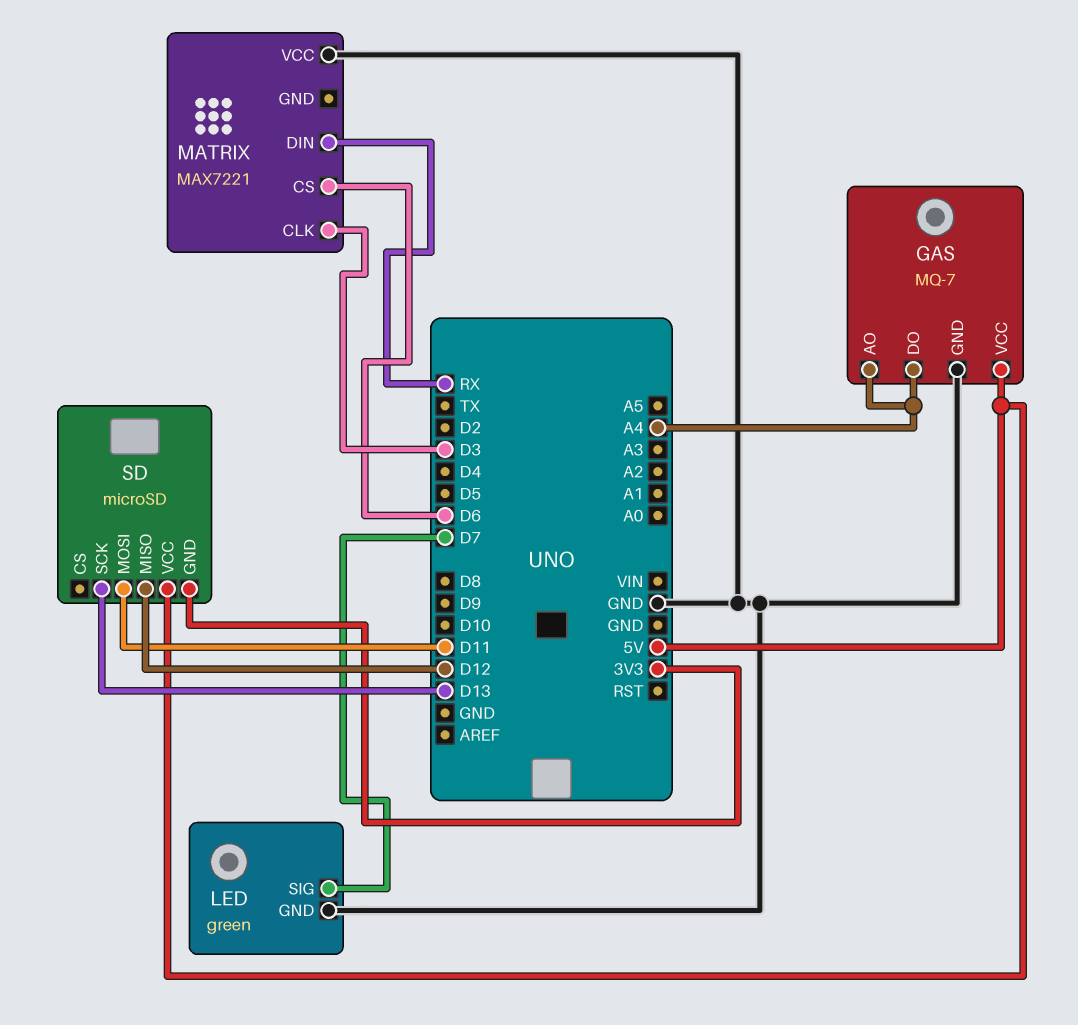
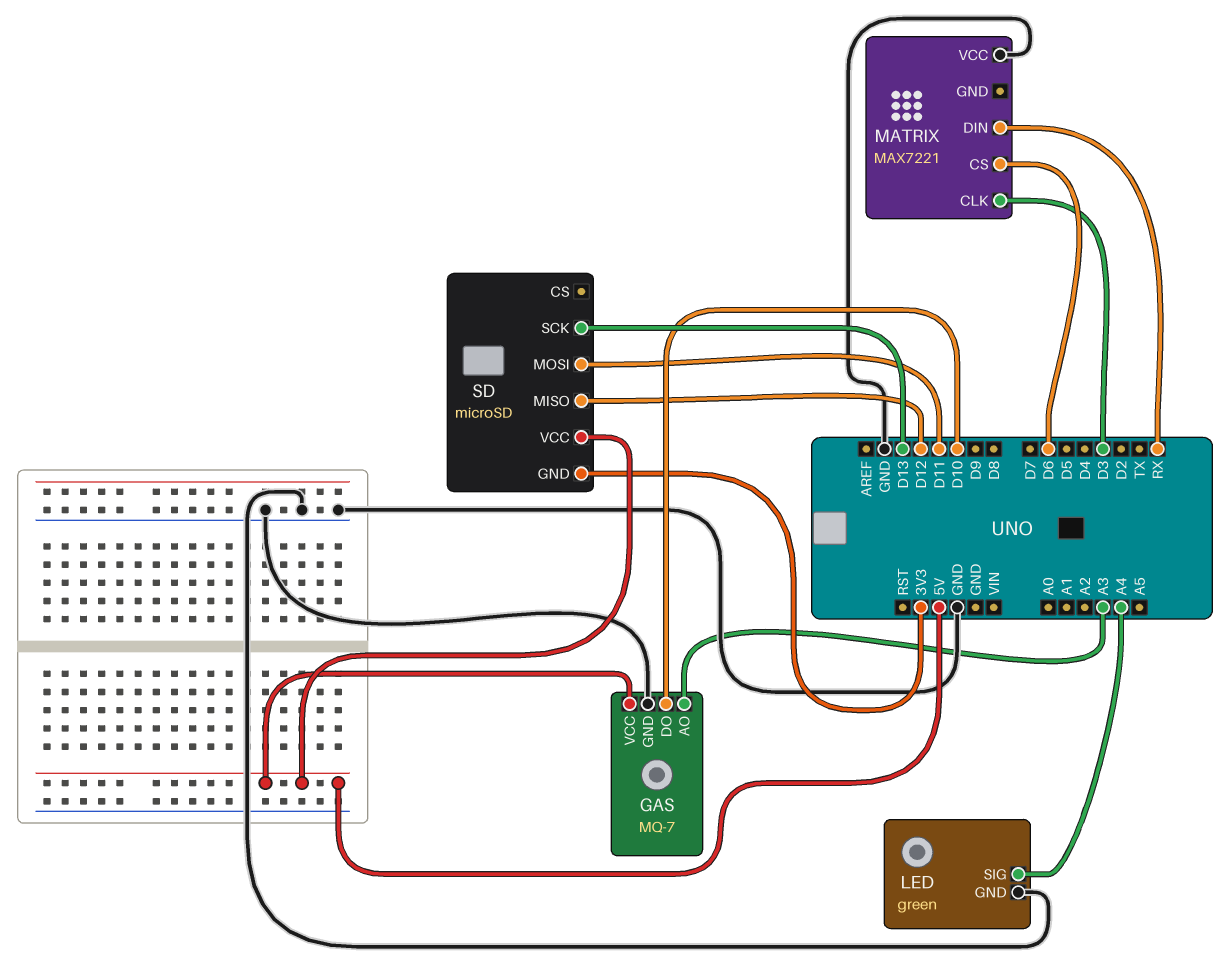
GAS pin AO: A4 -> A3
GAS pin DO: A4 -> D10
LED pin SIG: D7 -> A4

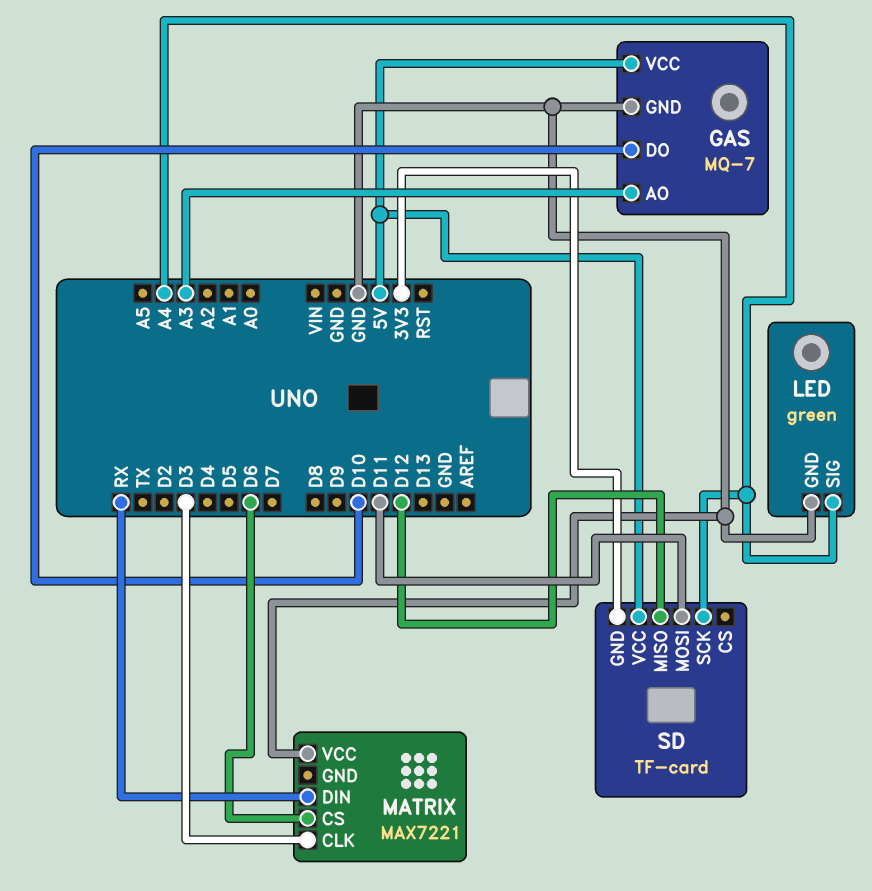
SD: microSD -> TF-card
SD pin SCK: D13 -> A4

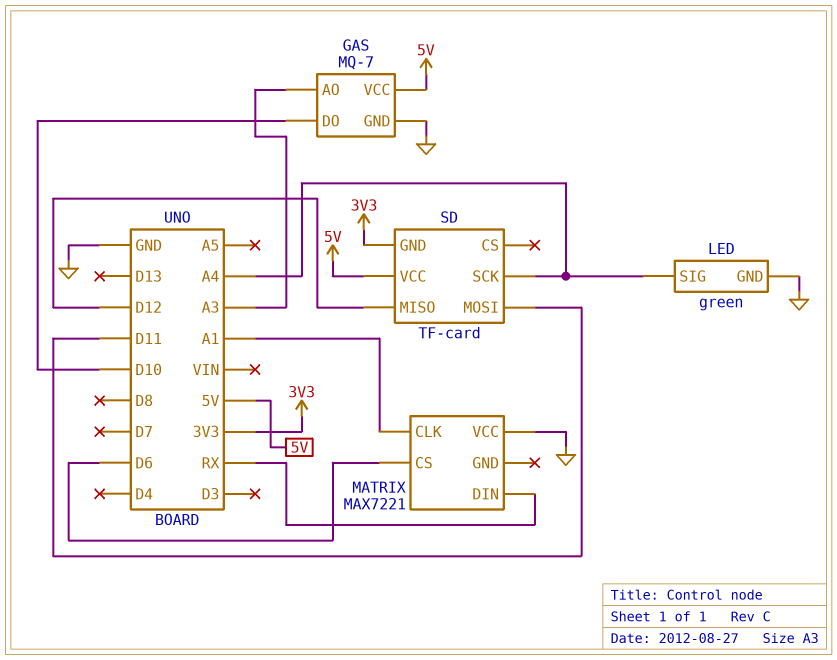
MATRIX pin CLK: D3 -> A1

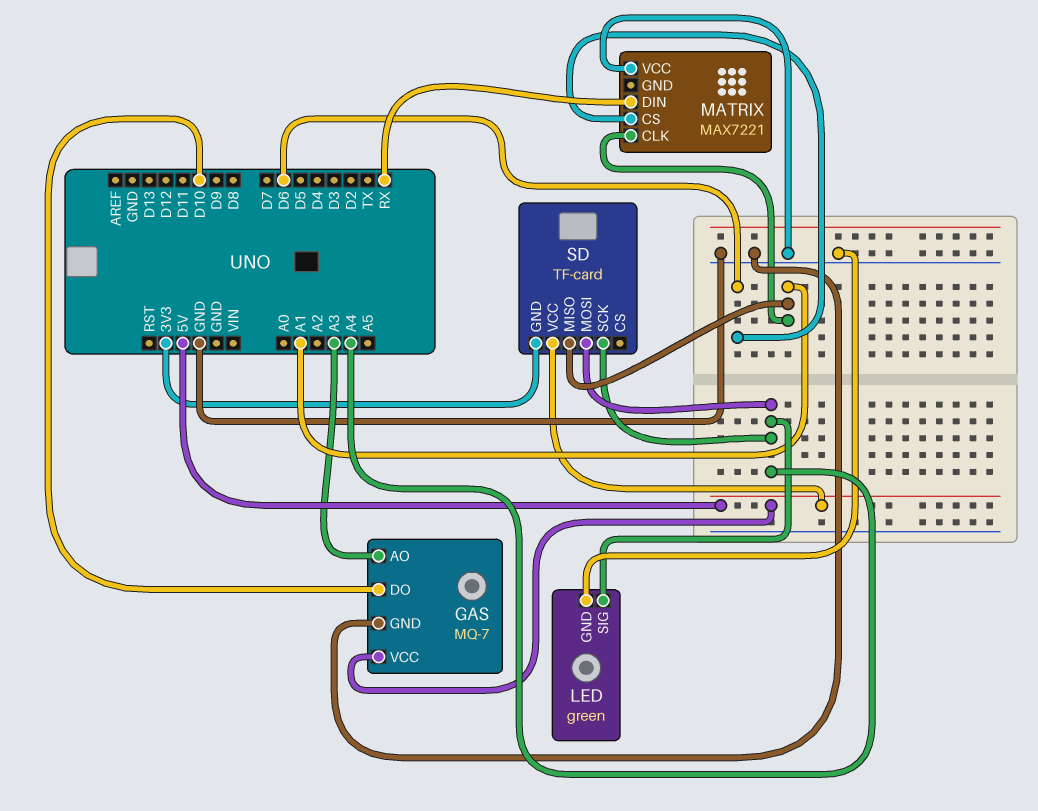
SD pin MISO: D12 -> A1
SD pin MOSI: D11 -> A4

